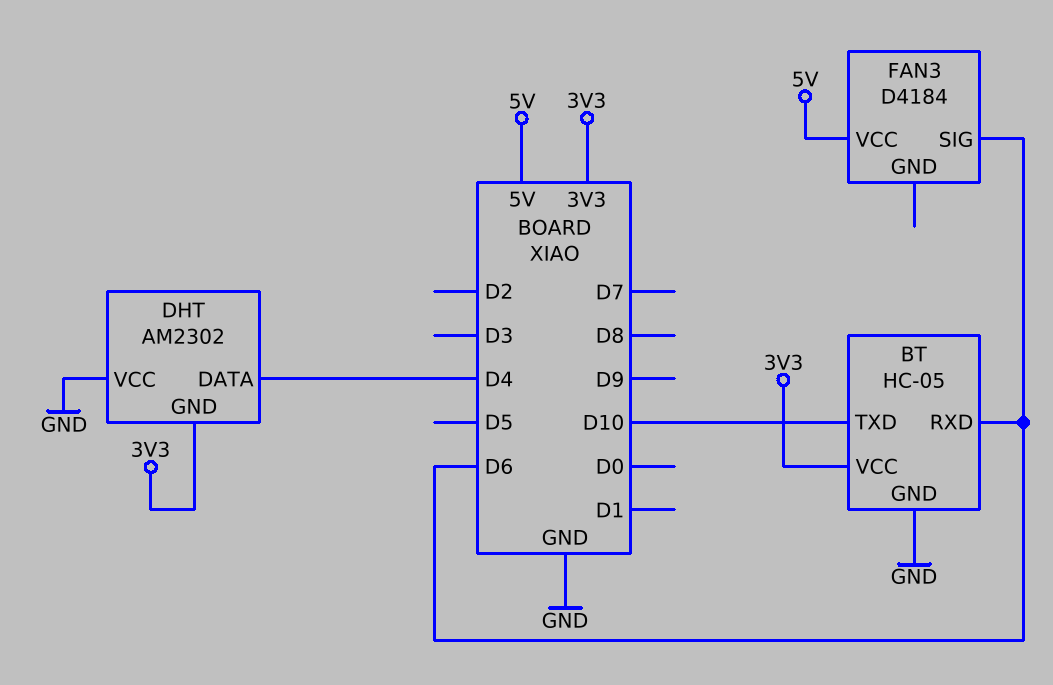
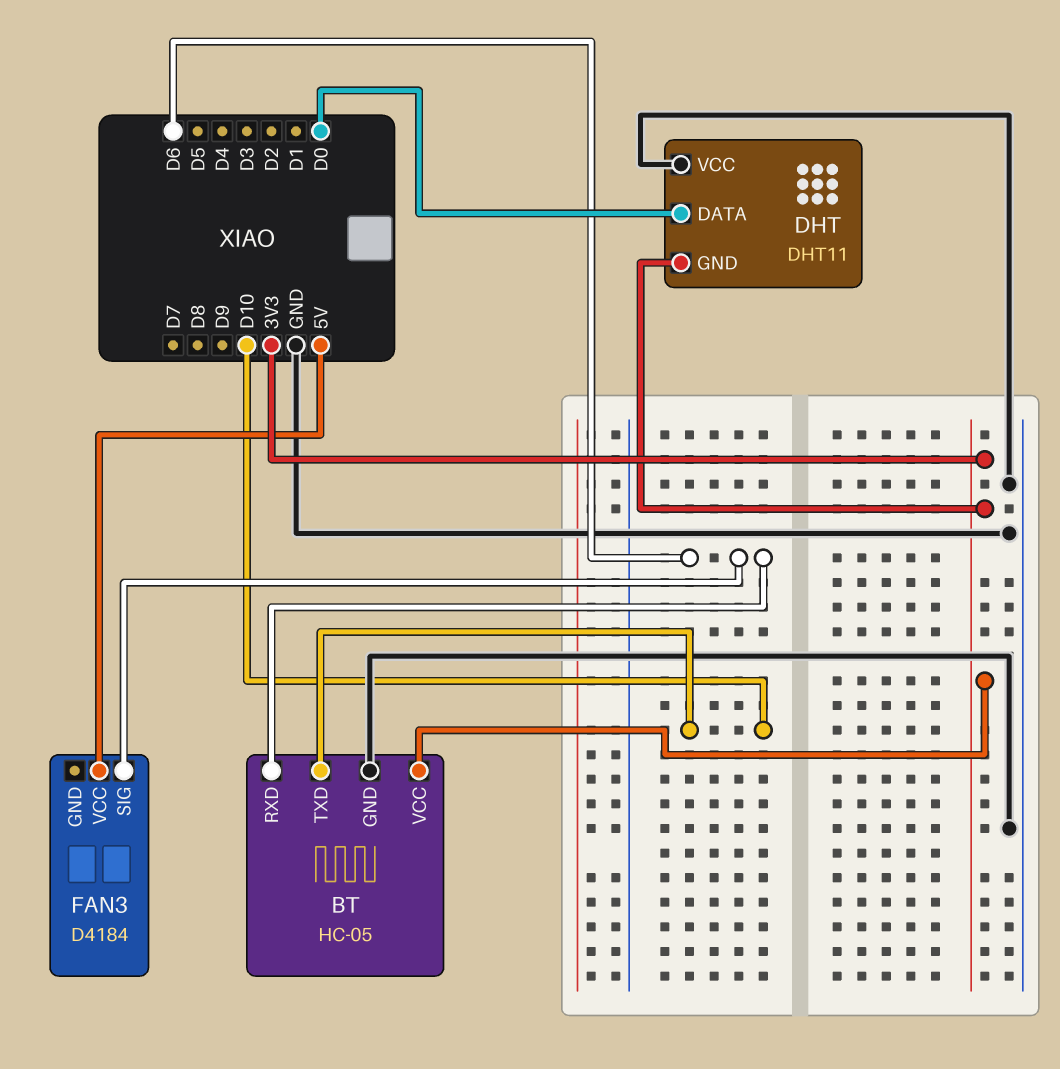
DHT: AM2302 -> DHT11
DHT pin DATA: D4 -> D0

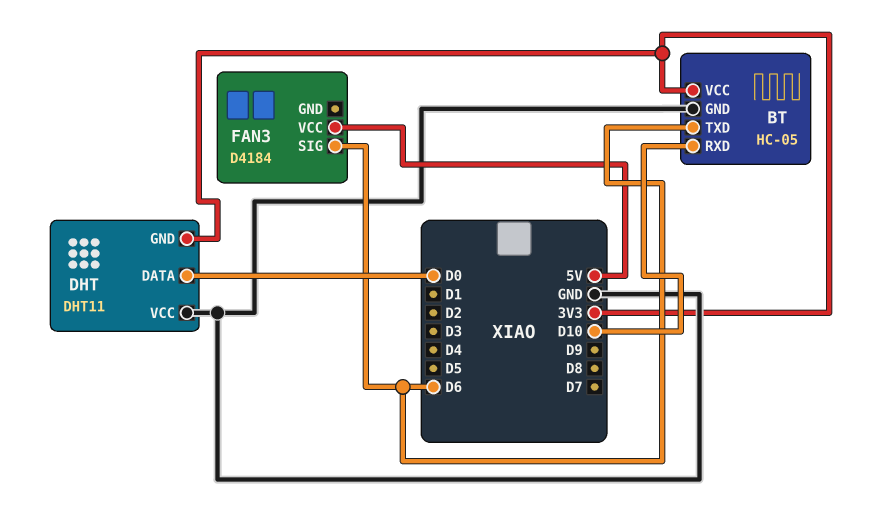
BT pin RXD: D6 -> D10
BT pin TXD: D10 -> D6

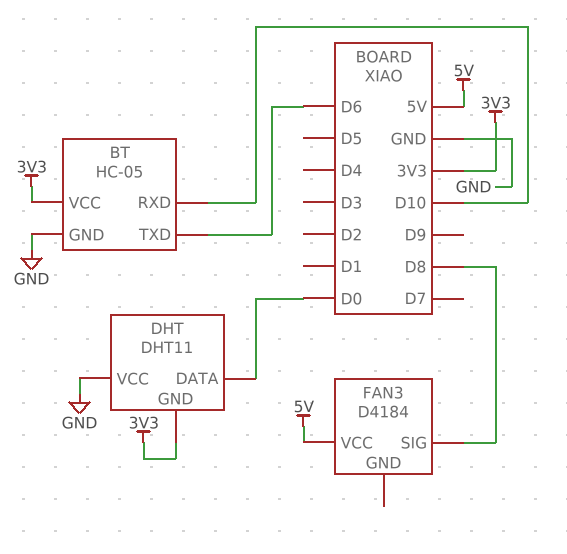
FAN3 pin SIG: D6 -> D8

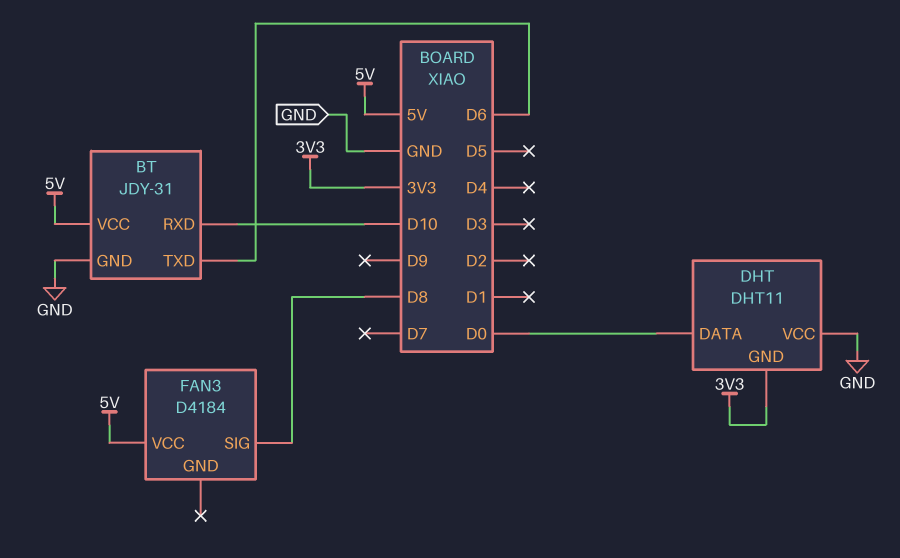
BT: HC-05 -> JDY-31
BT pin VCC: 3V3 -> 5V

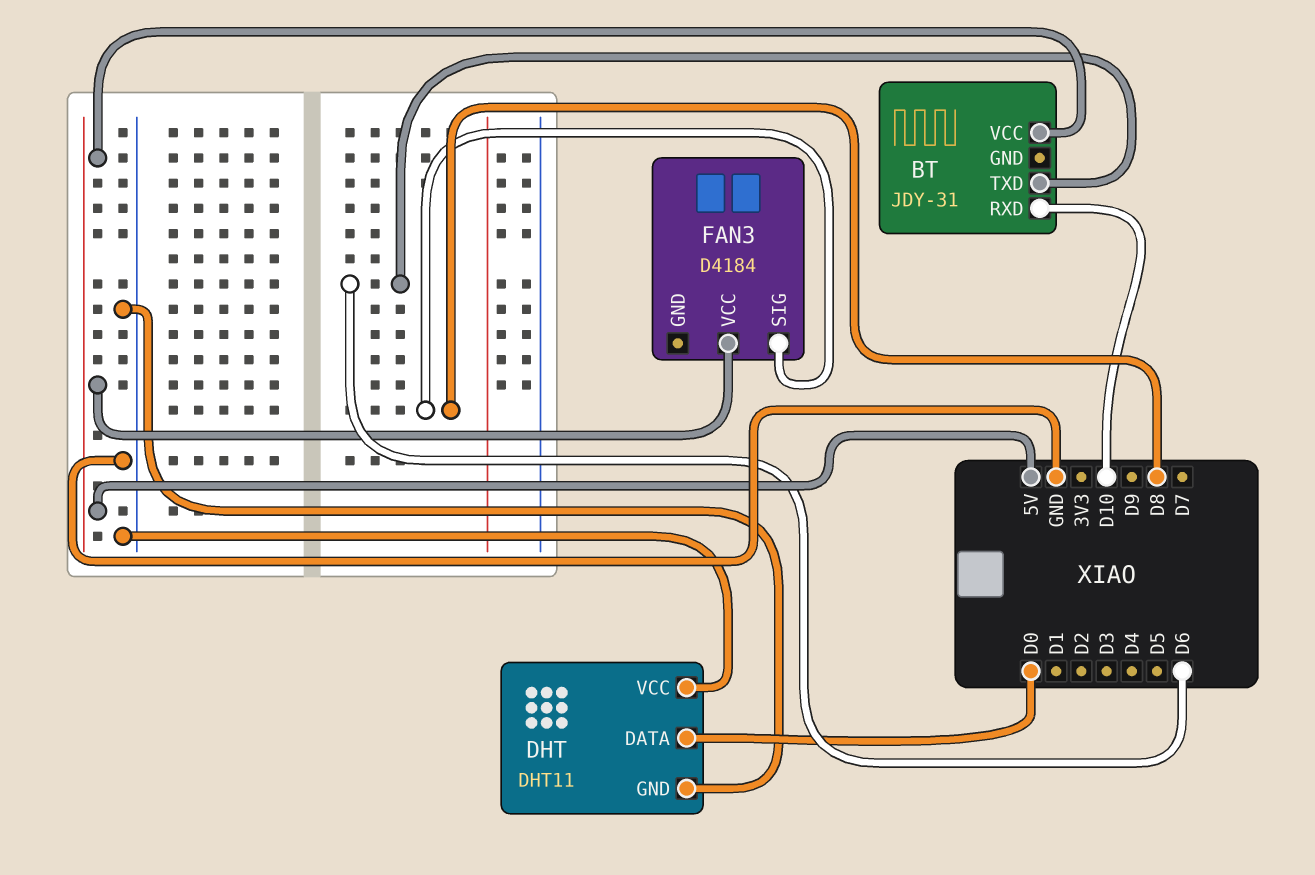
BT pin GND: GND -> none
DHT pin GND: 3V3 -> GND

